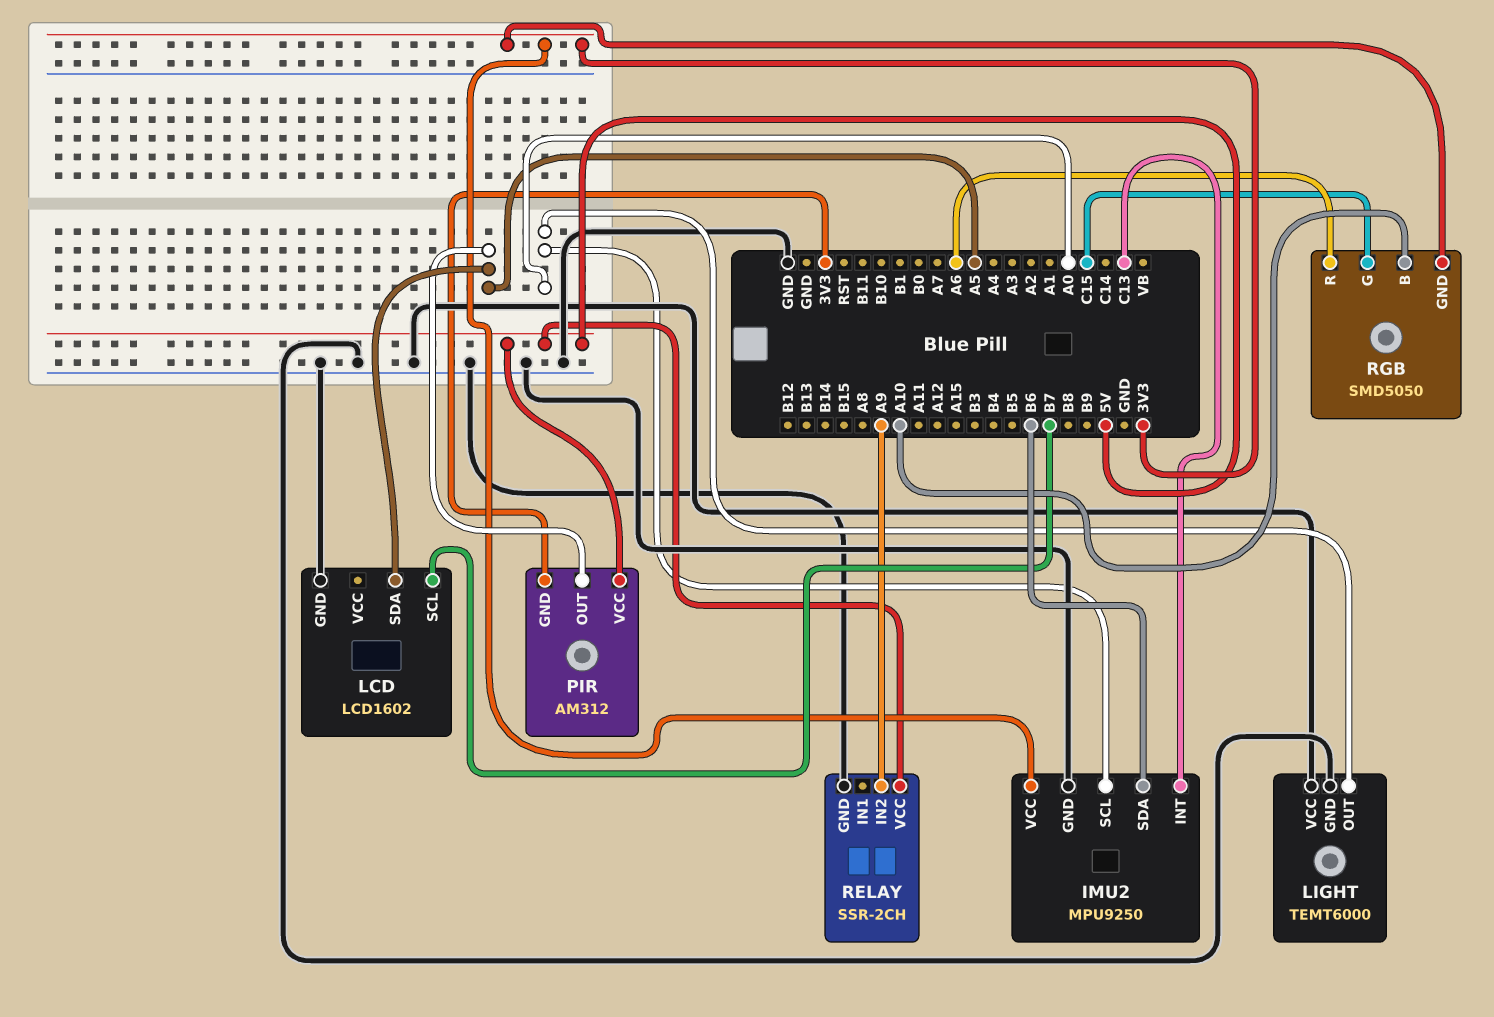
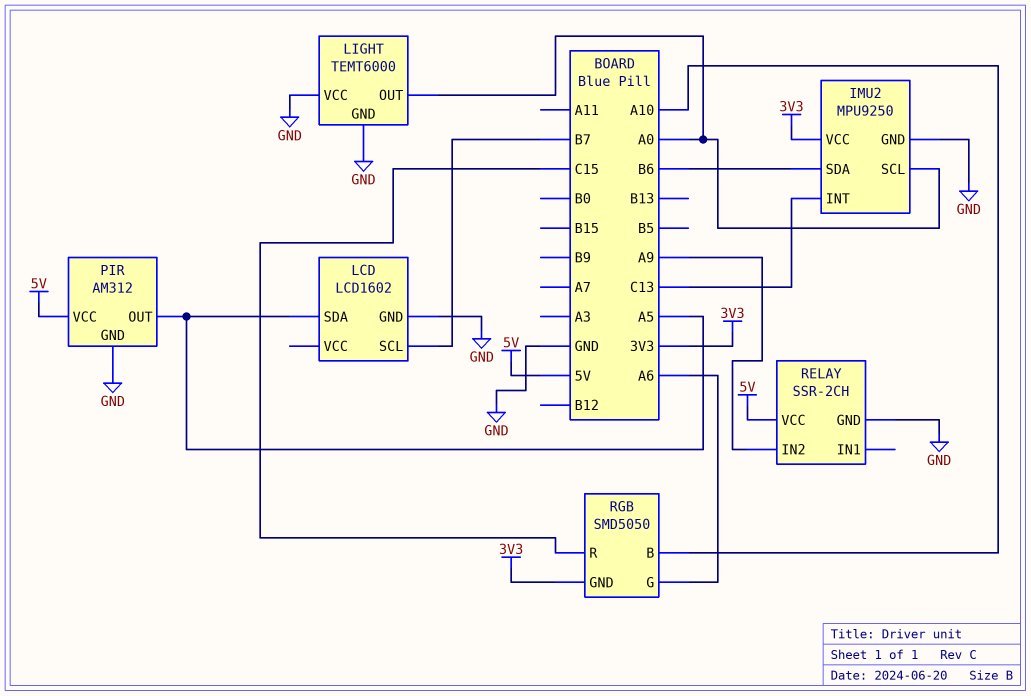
PIR pin GND: 3V3 -> GND
RGB pin G: C15 -> A6
RGB pin R: A6 -> C15

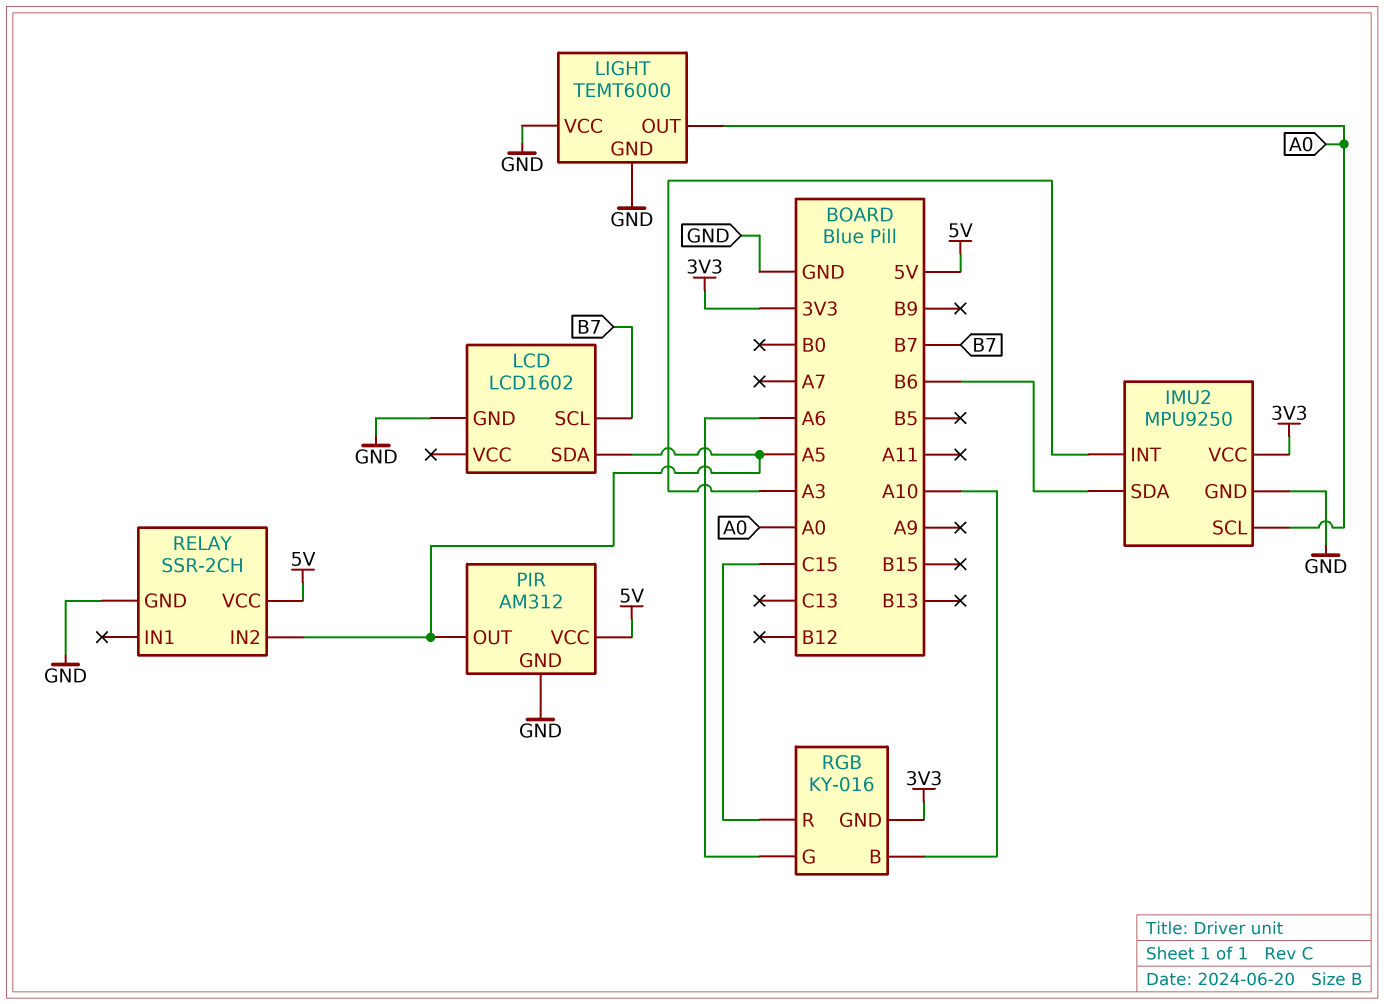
IMU2 pin INT: C13 -> A3
RELAY pin IN2: A9 -> A5
RGB: SMD5050 -> KY-016

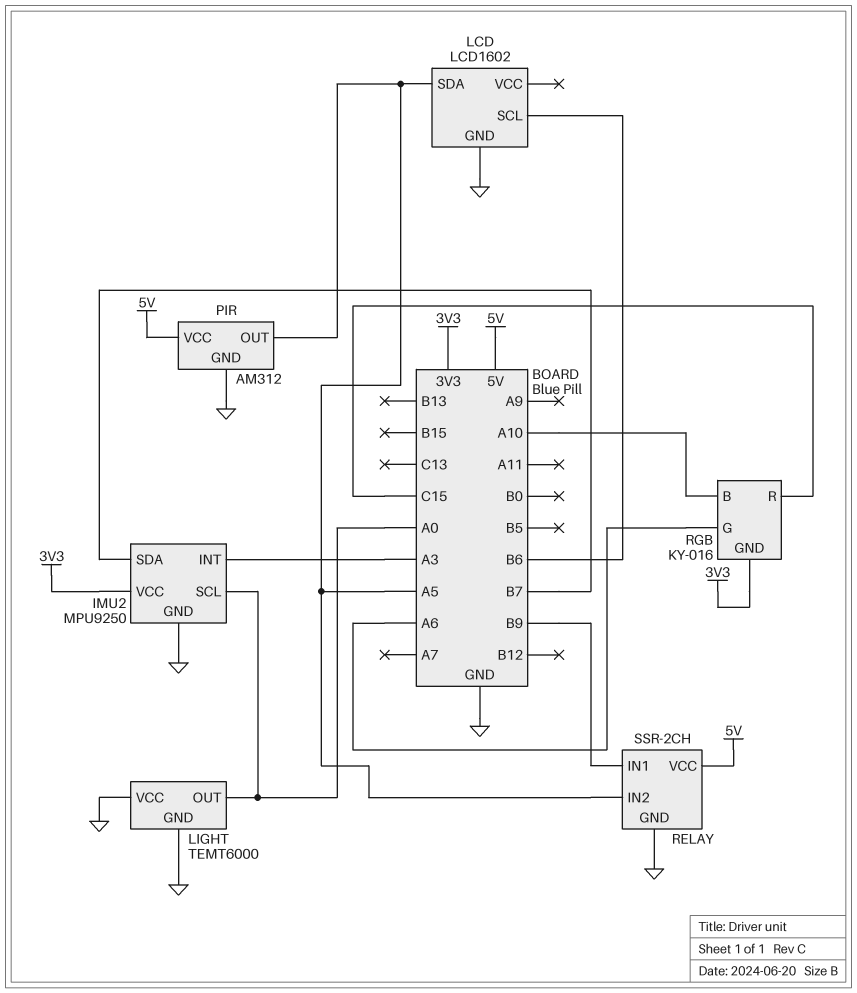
IMU2 pin SDA: B6 -> B7
LCD pin SCL: B7 -> B6
RELAY pin IN1: none -> B9

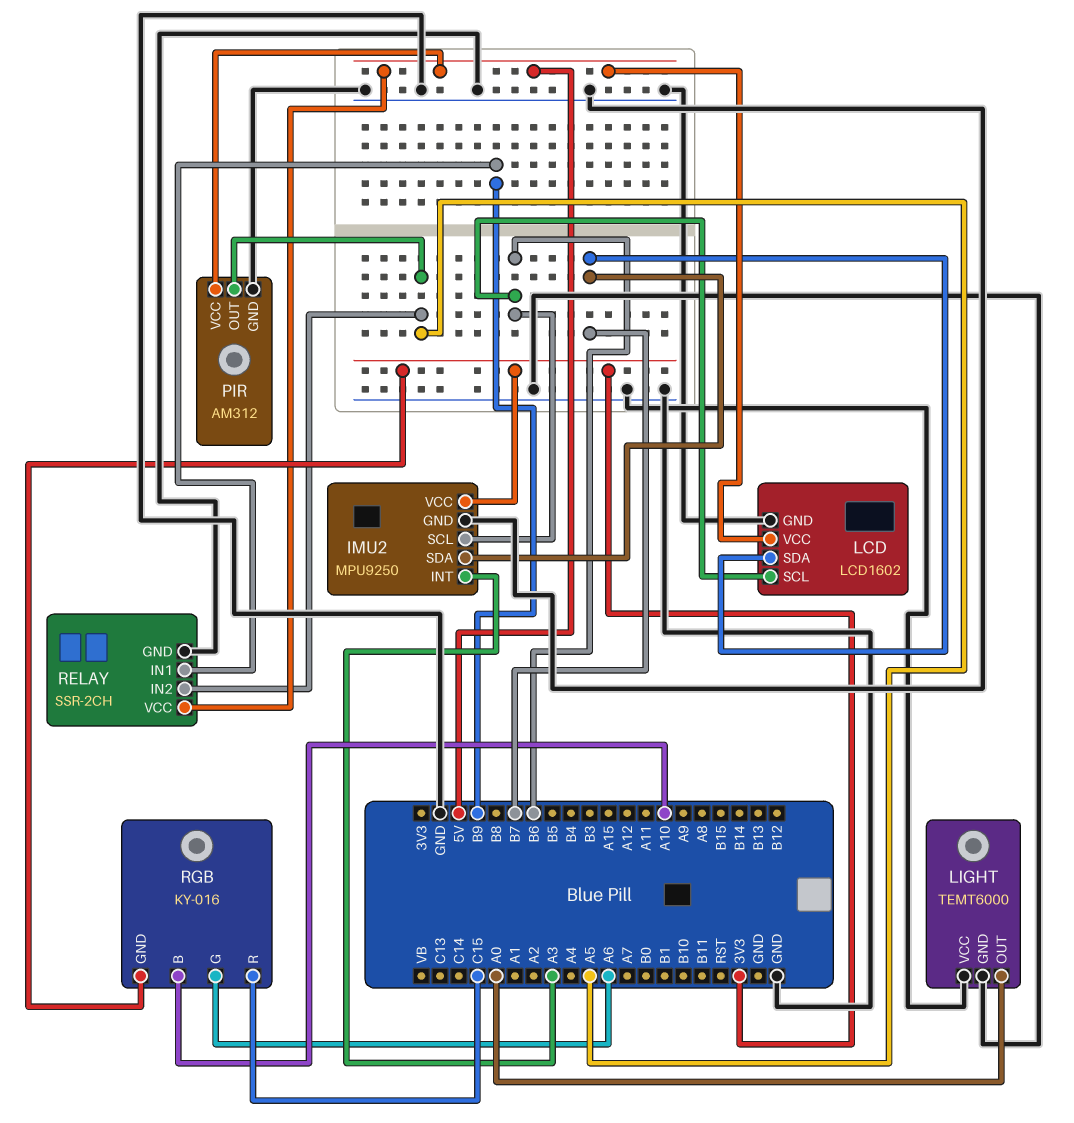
IMU2 pin SCL: A0 -> B6
LCD pin SDA: A5 -> B7
LCD pin VCC: none -> 5V

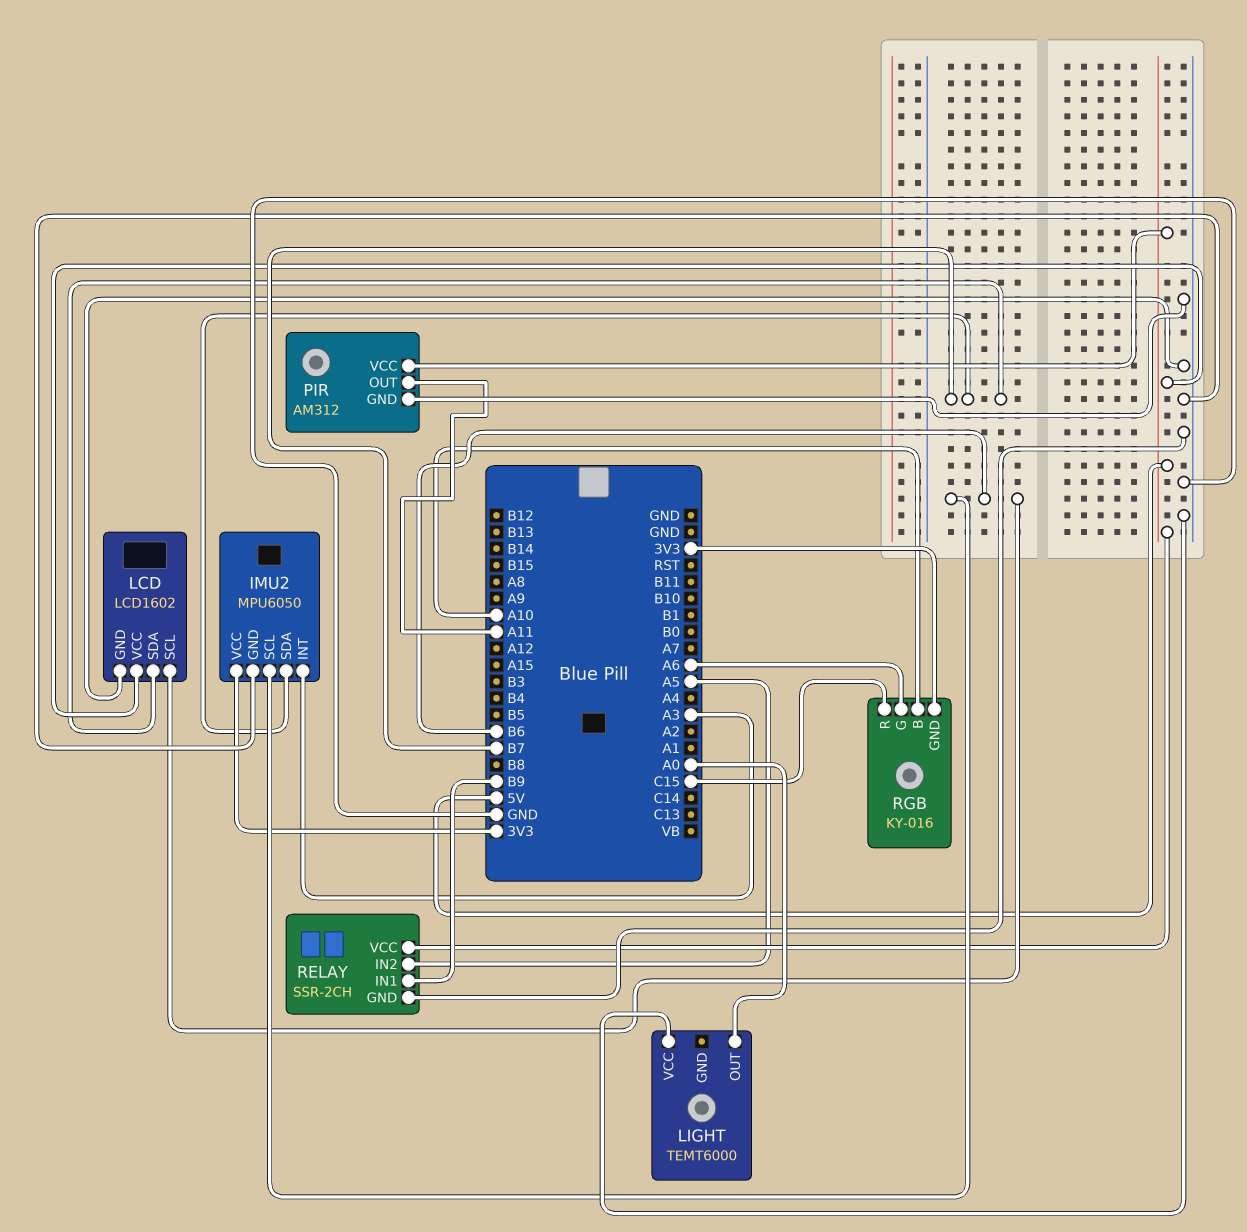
IMU2: MPU9250 -> MPU6050
LIGHT pin GND: GND -> none
PIR pin OUT: A5 -> A11

